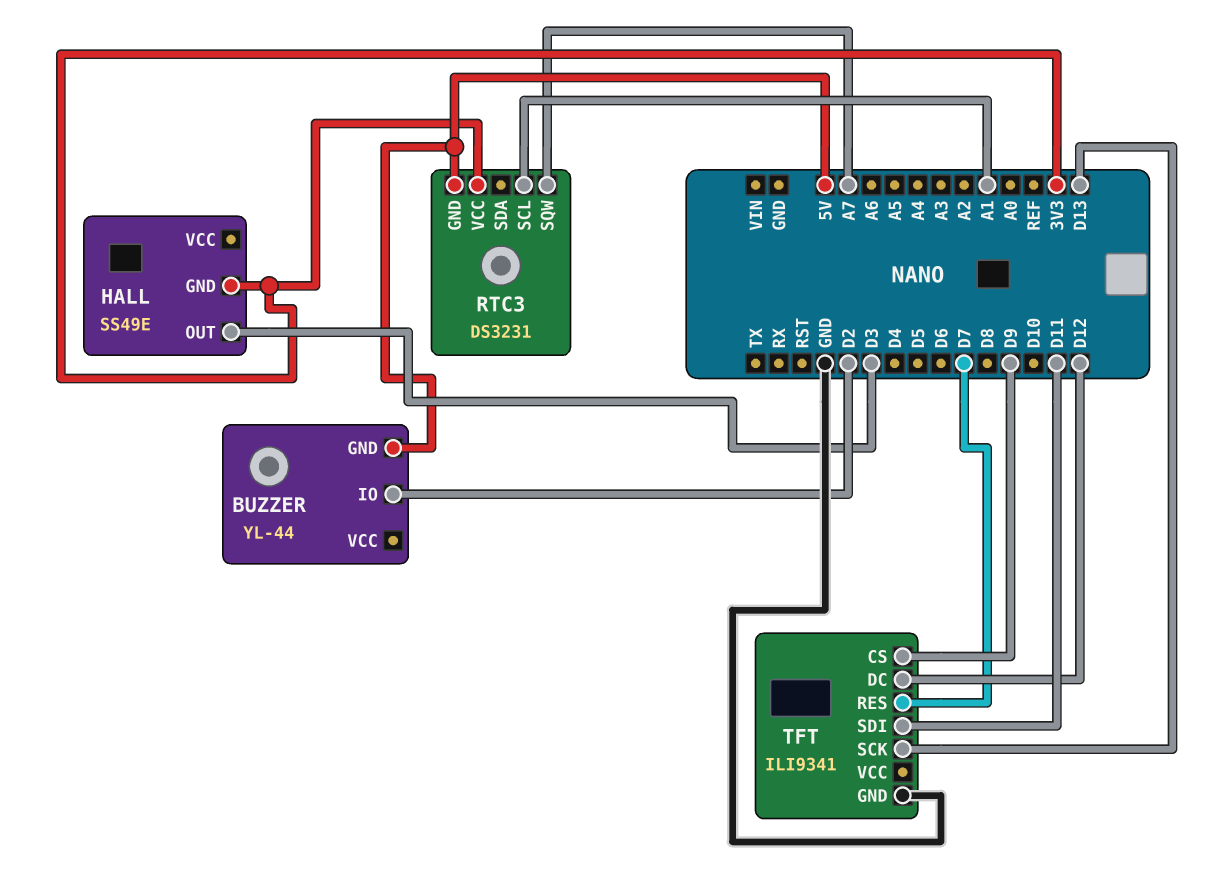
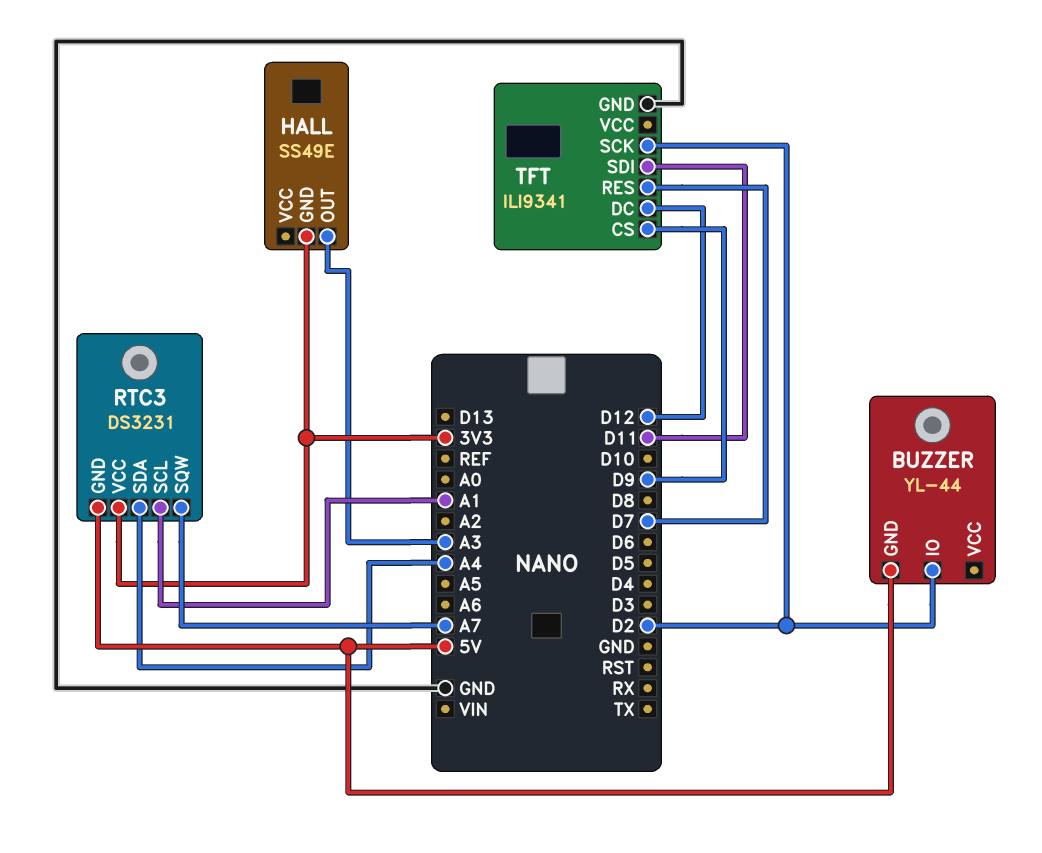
HALL pin OUT: D3 -> A3
RTC3 pin SDA: none -> A4
TFT pin SCK: D13 -> D2

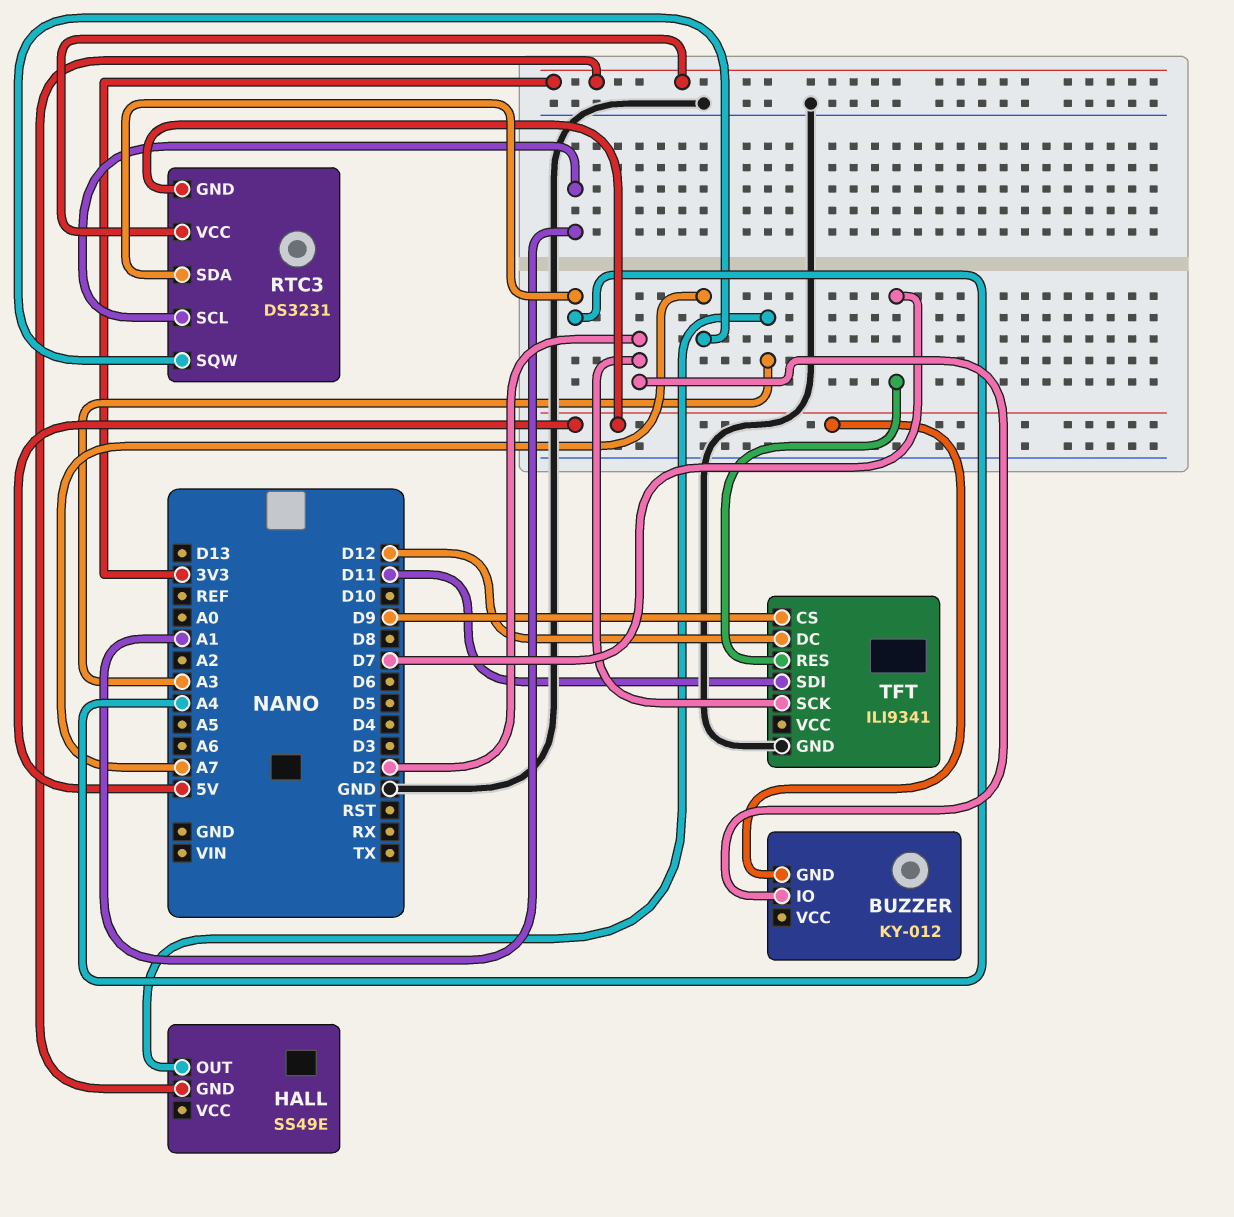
BUZZER: YL-44 -> KY-012

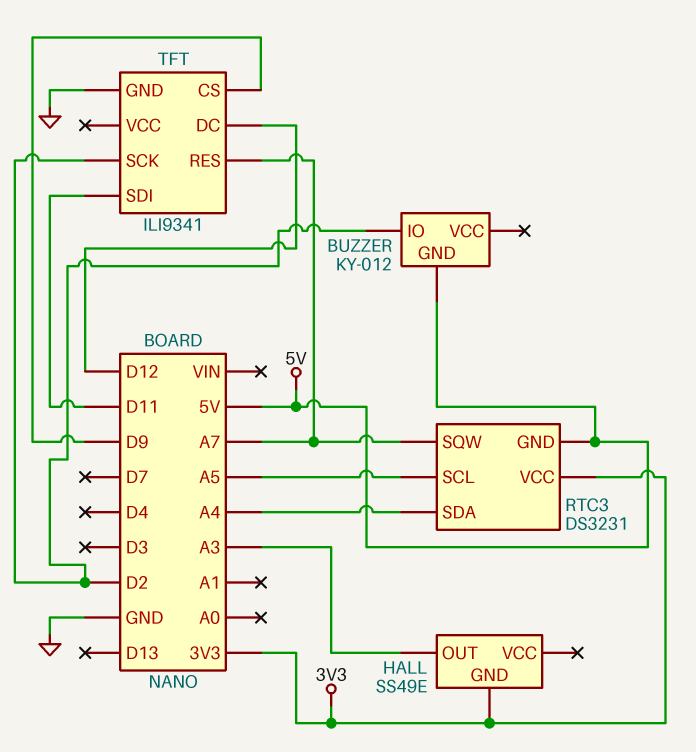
RTC3 pin SCL: A1 -> A5
TFT pin RES: D7 -> A7

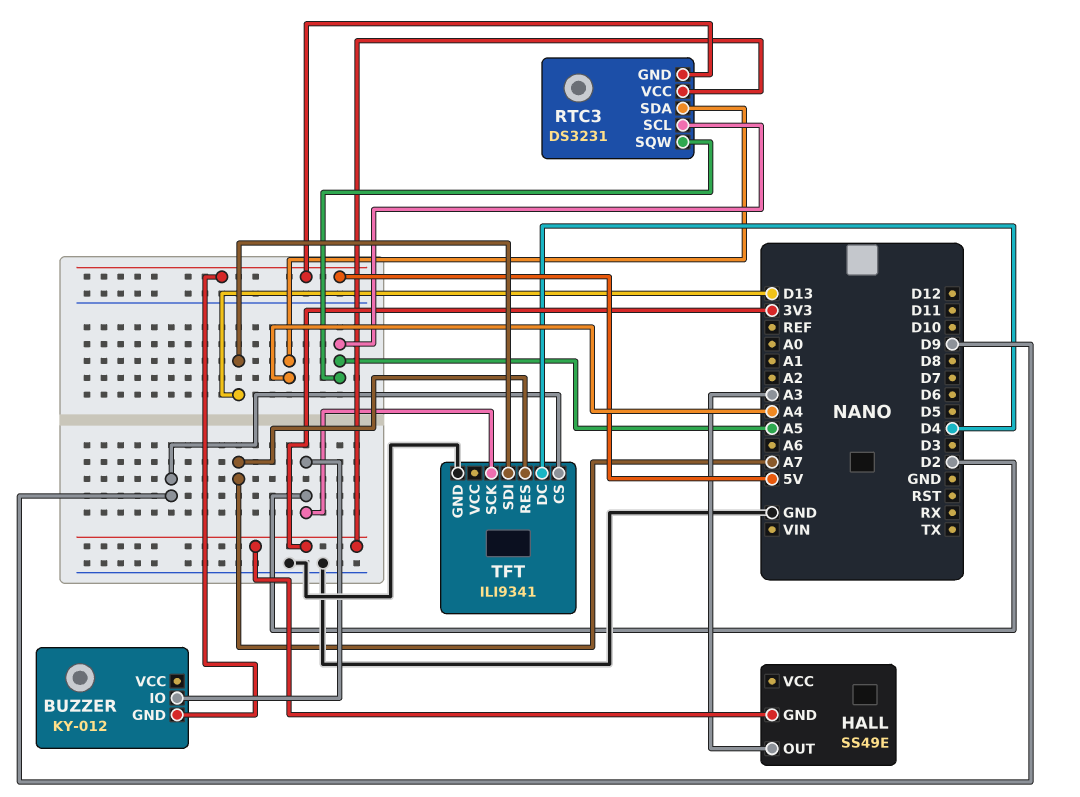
RTC3 pin SQW: A7 -> A5
TFT pin DC: D12 -> D4
TFT pin SDI: D11 -> D13

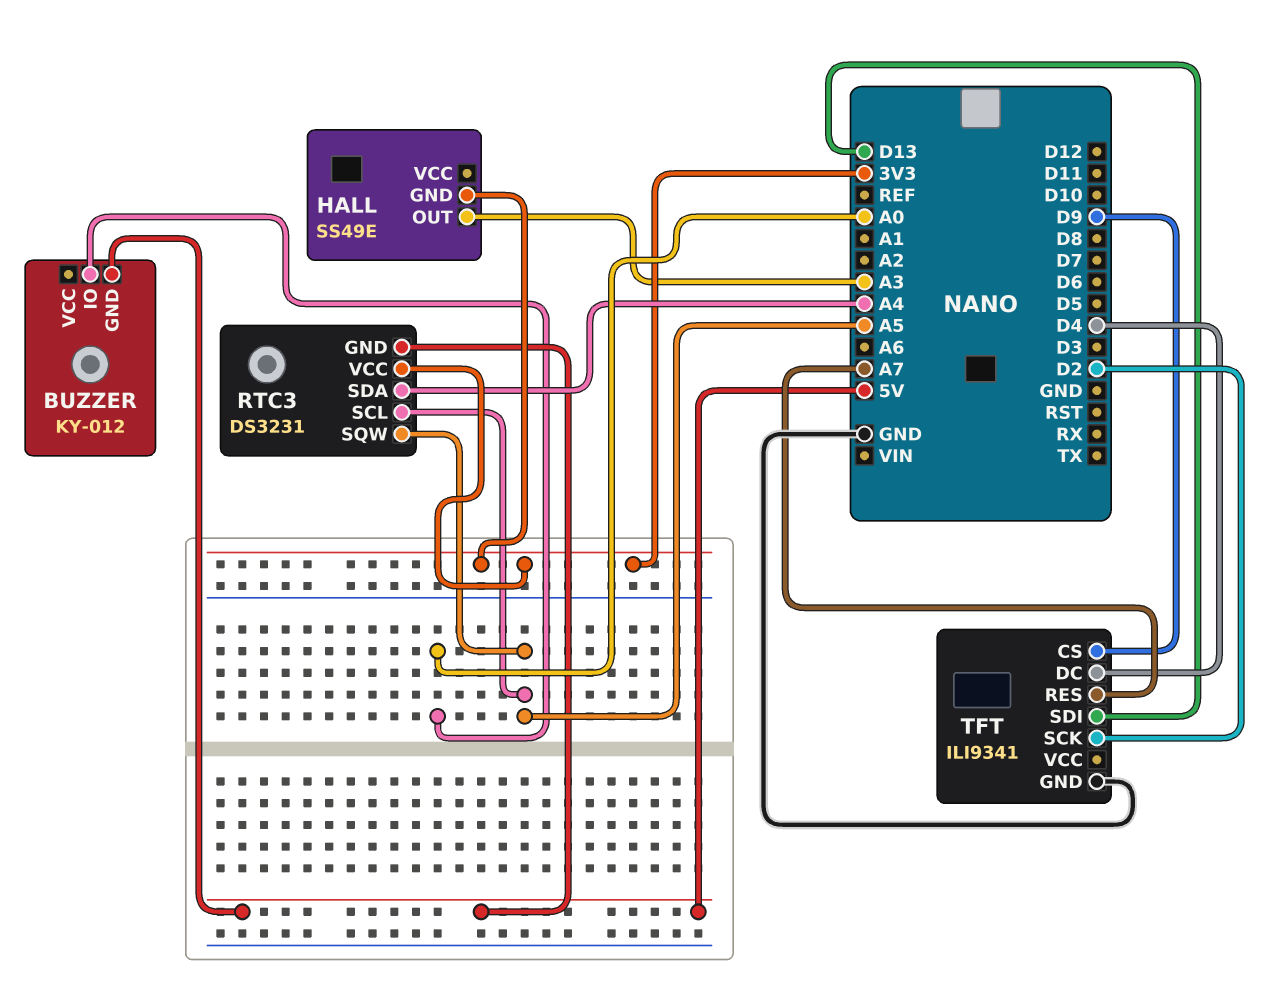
BUZZER pin IO: D2 -> A0

